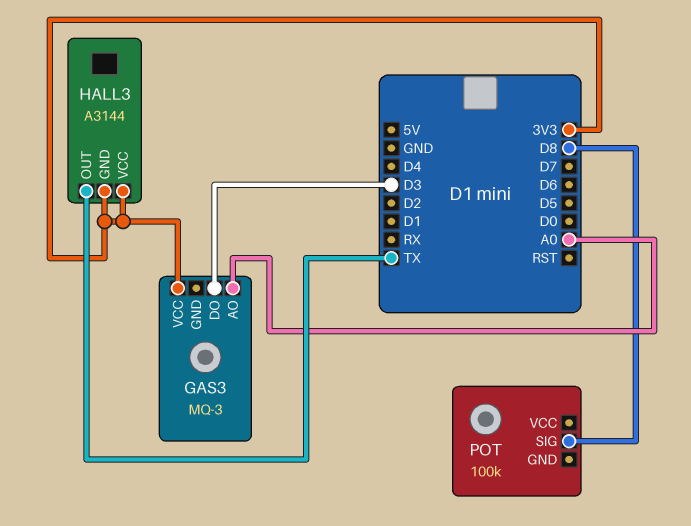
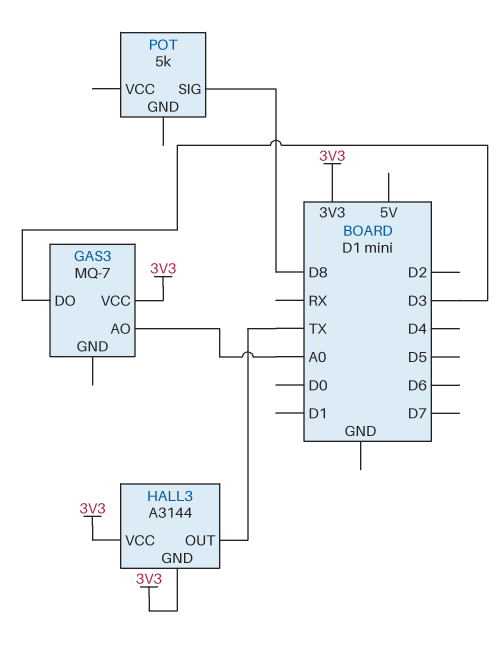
GAS3: MQ-3 -> MQ-7
POT: 100k -> 5k

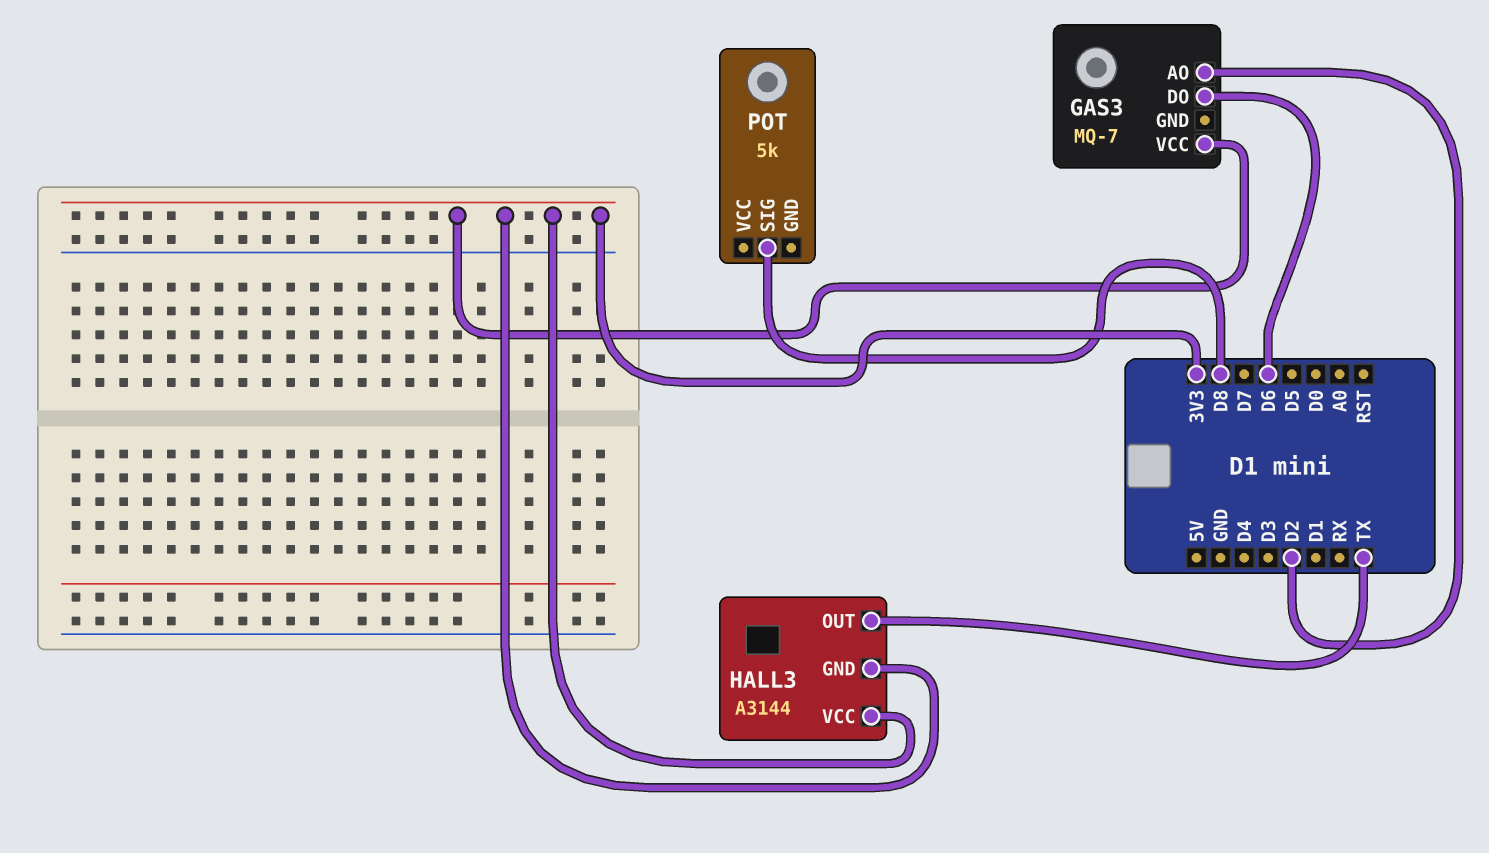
GAS3 pin AO: A0 -> D2
GAS3 pin DO: D3 -> D6

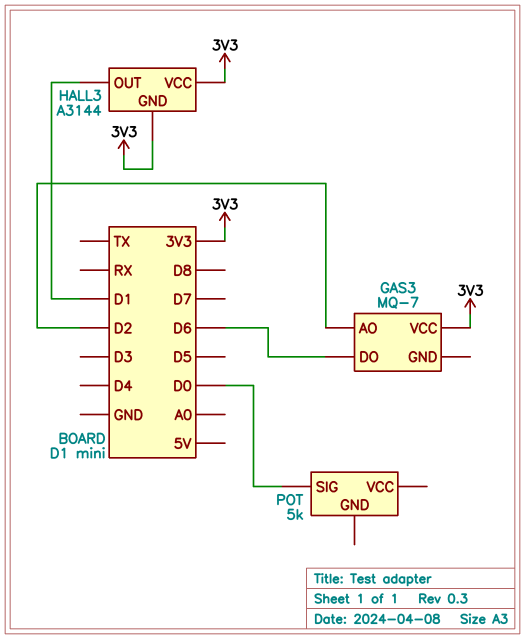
HALL3 pin OUT: TX -> D1
POT pin SIG: D8 -> D0

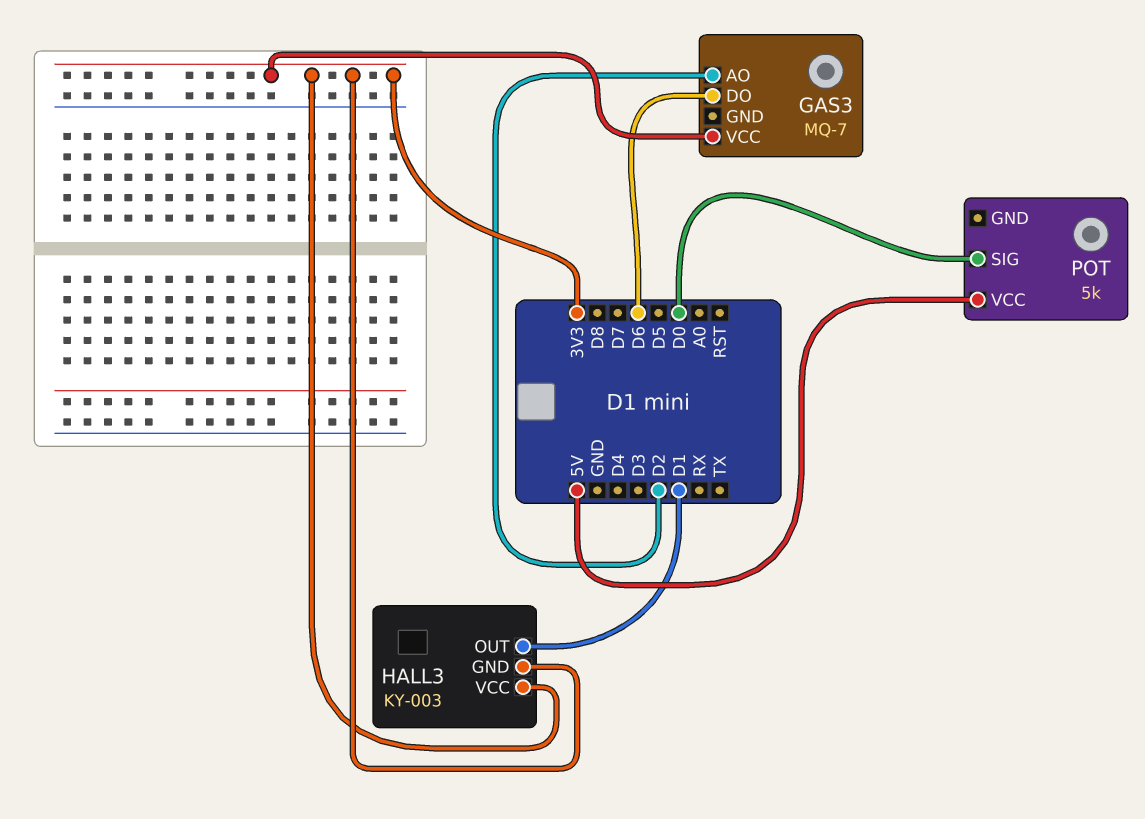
HALL3: A3144 -> KY-003
POT pin VCC: none -> 5V

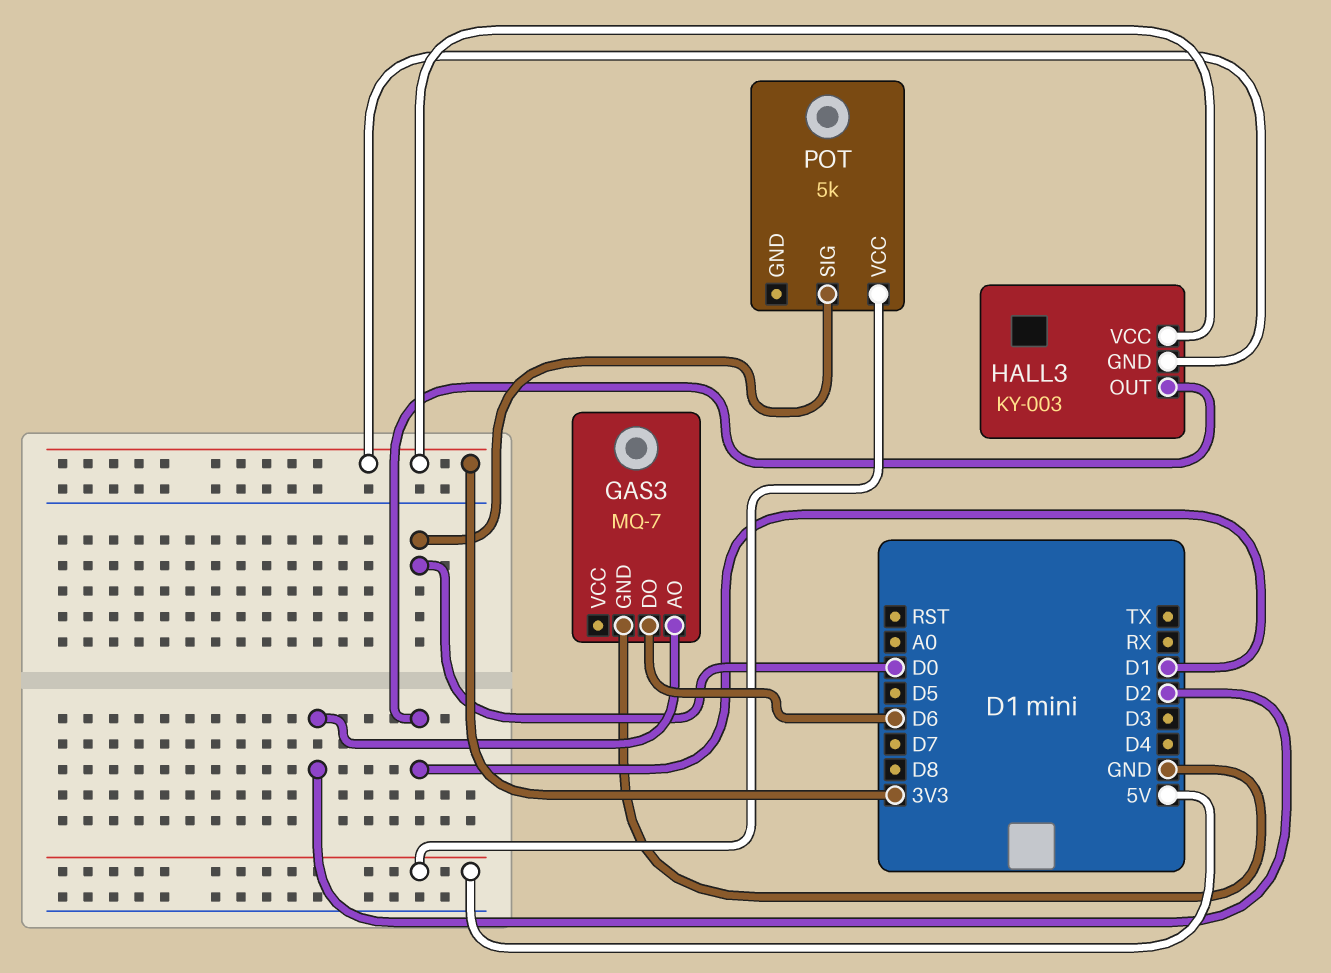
GAS3 pin GND: none -> GND
GAS3 pin VCC: 3V3 -> none

